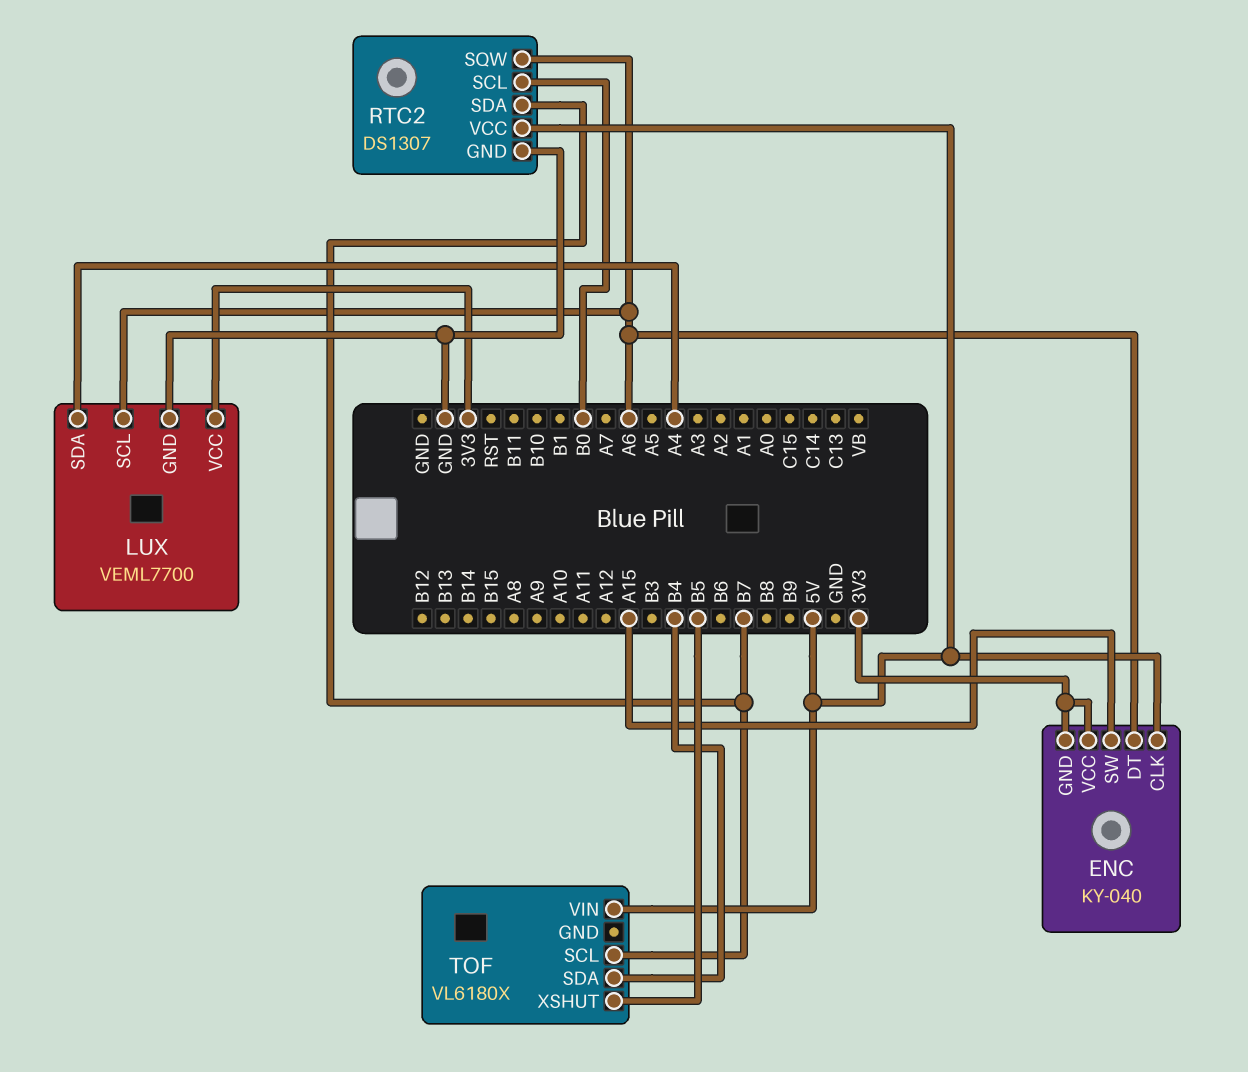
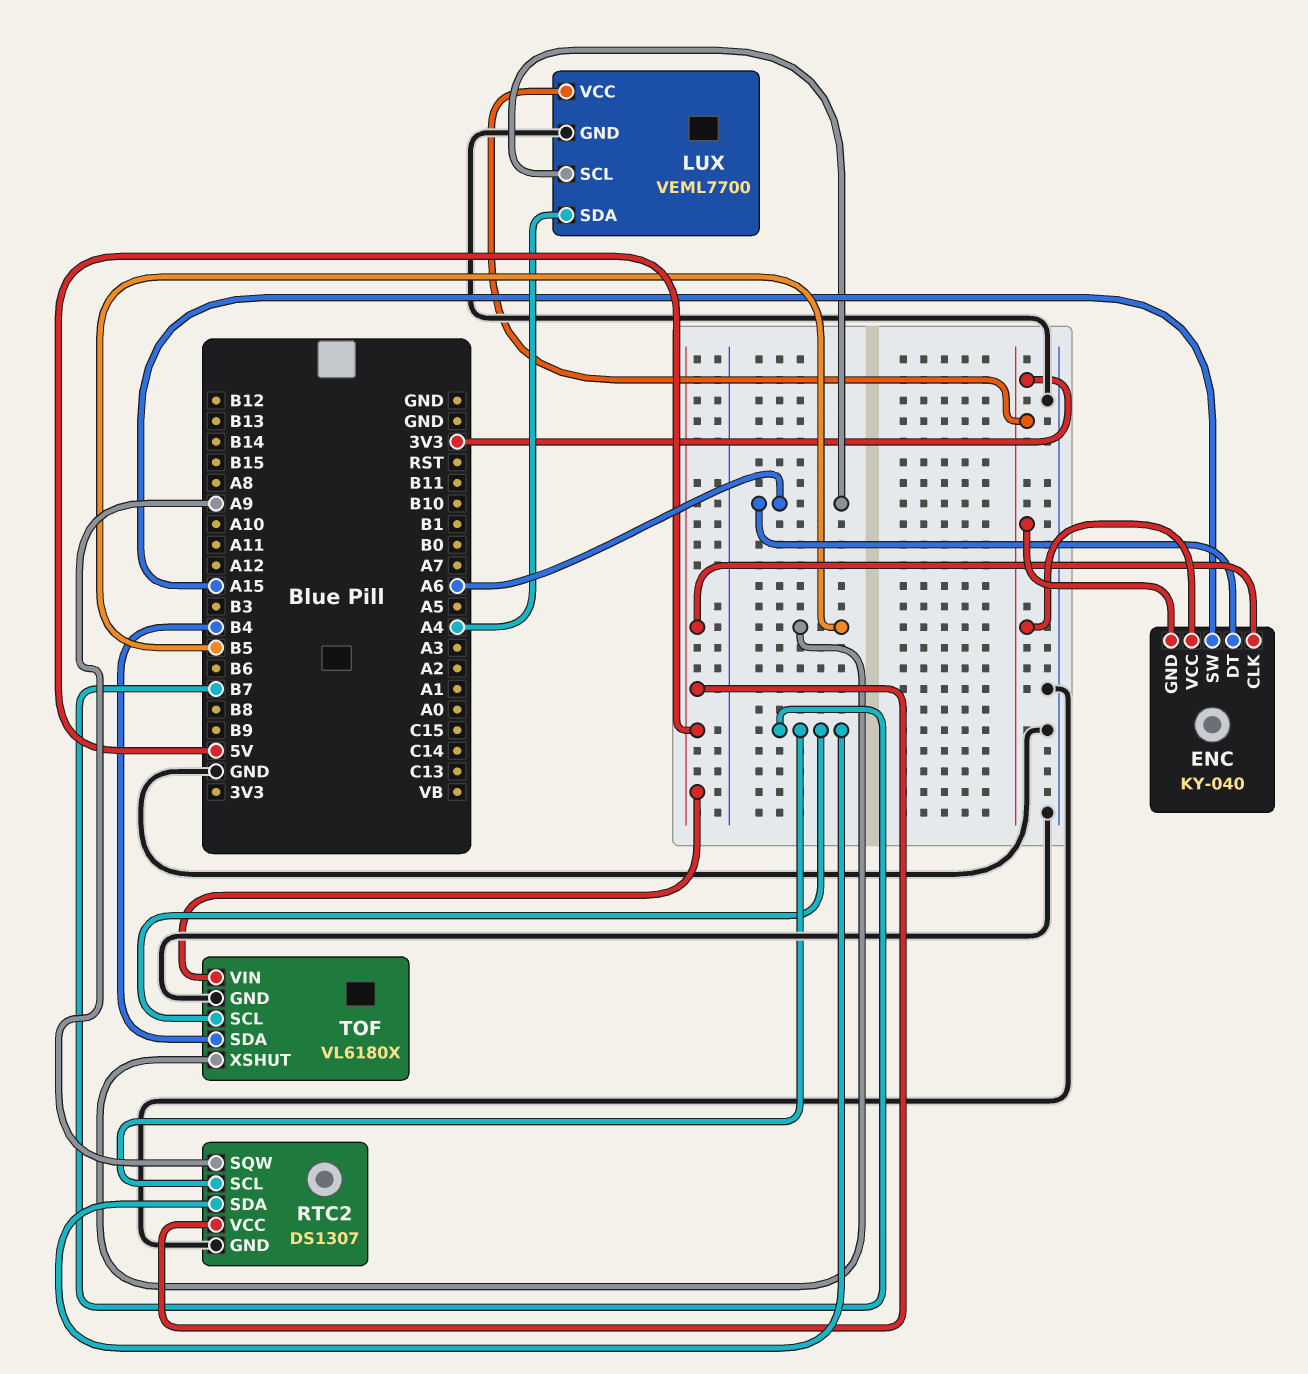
RTC2 pin SCL: B0 -> B7
RTC2 pin SQW: A6 -> A9
TOF pin GND: none -> GND

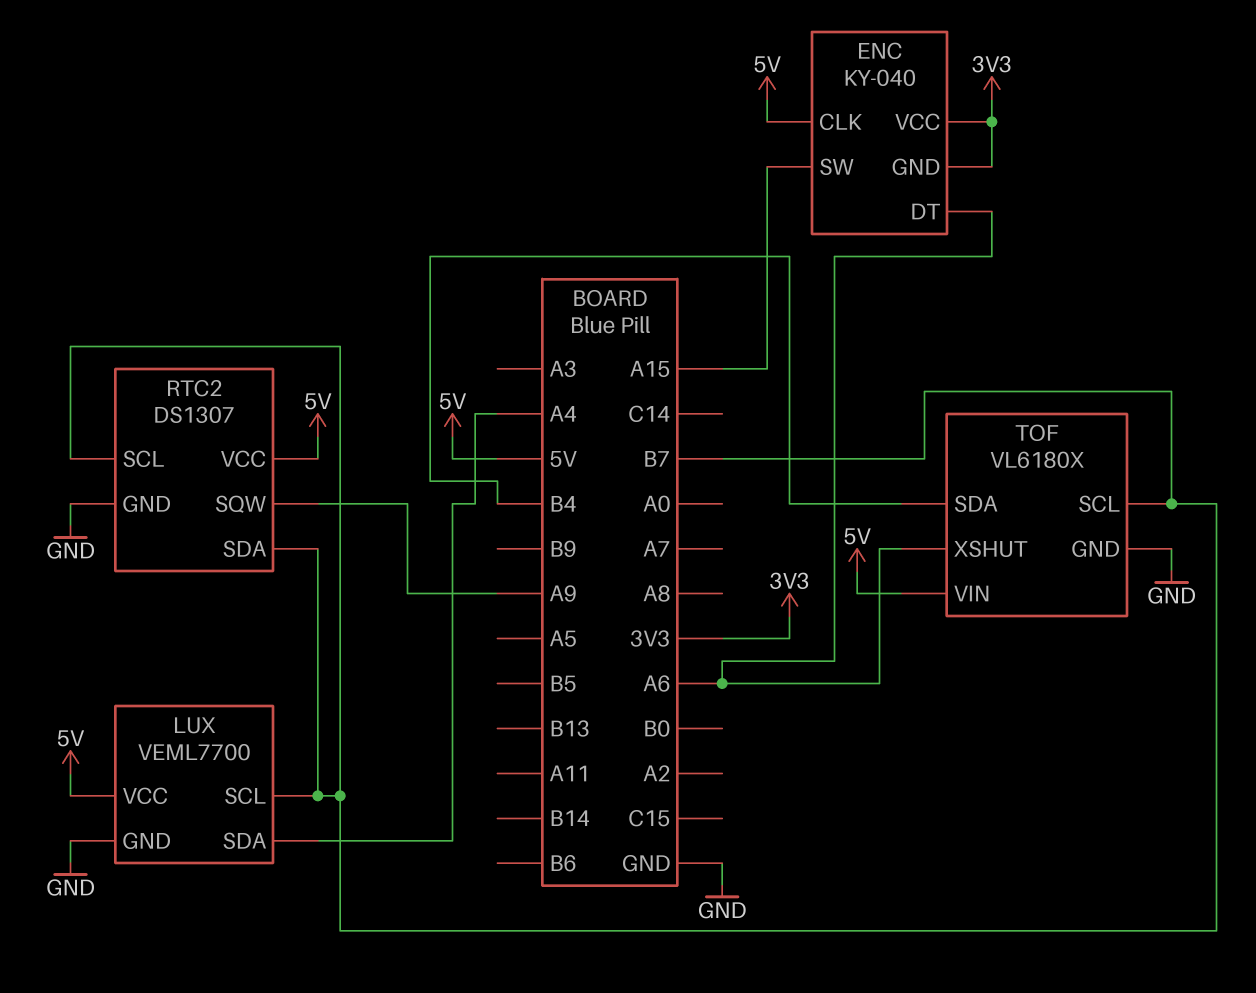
LUX pin SCL: A6 -> B7
LUX pin VCC: 3V3 -> 5V
TOF pin XSHUT: B5 -> A6

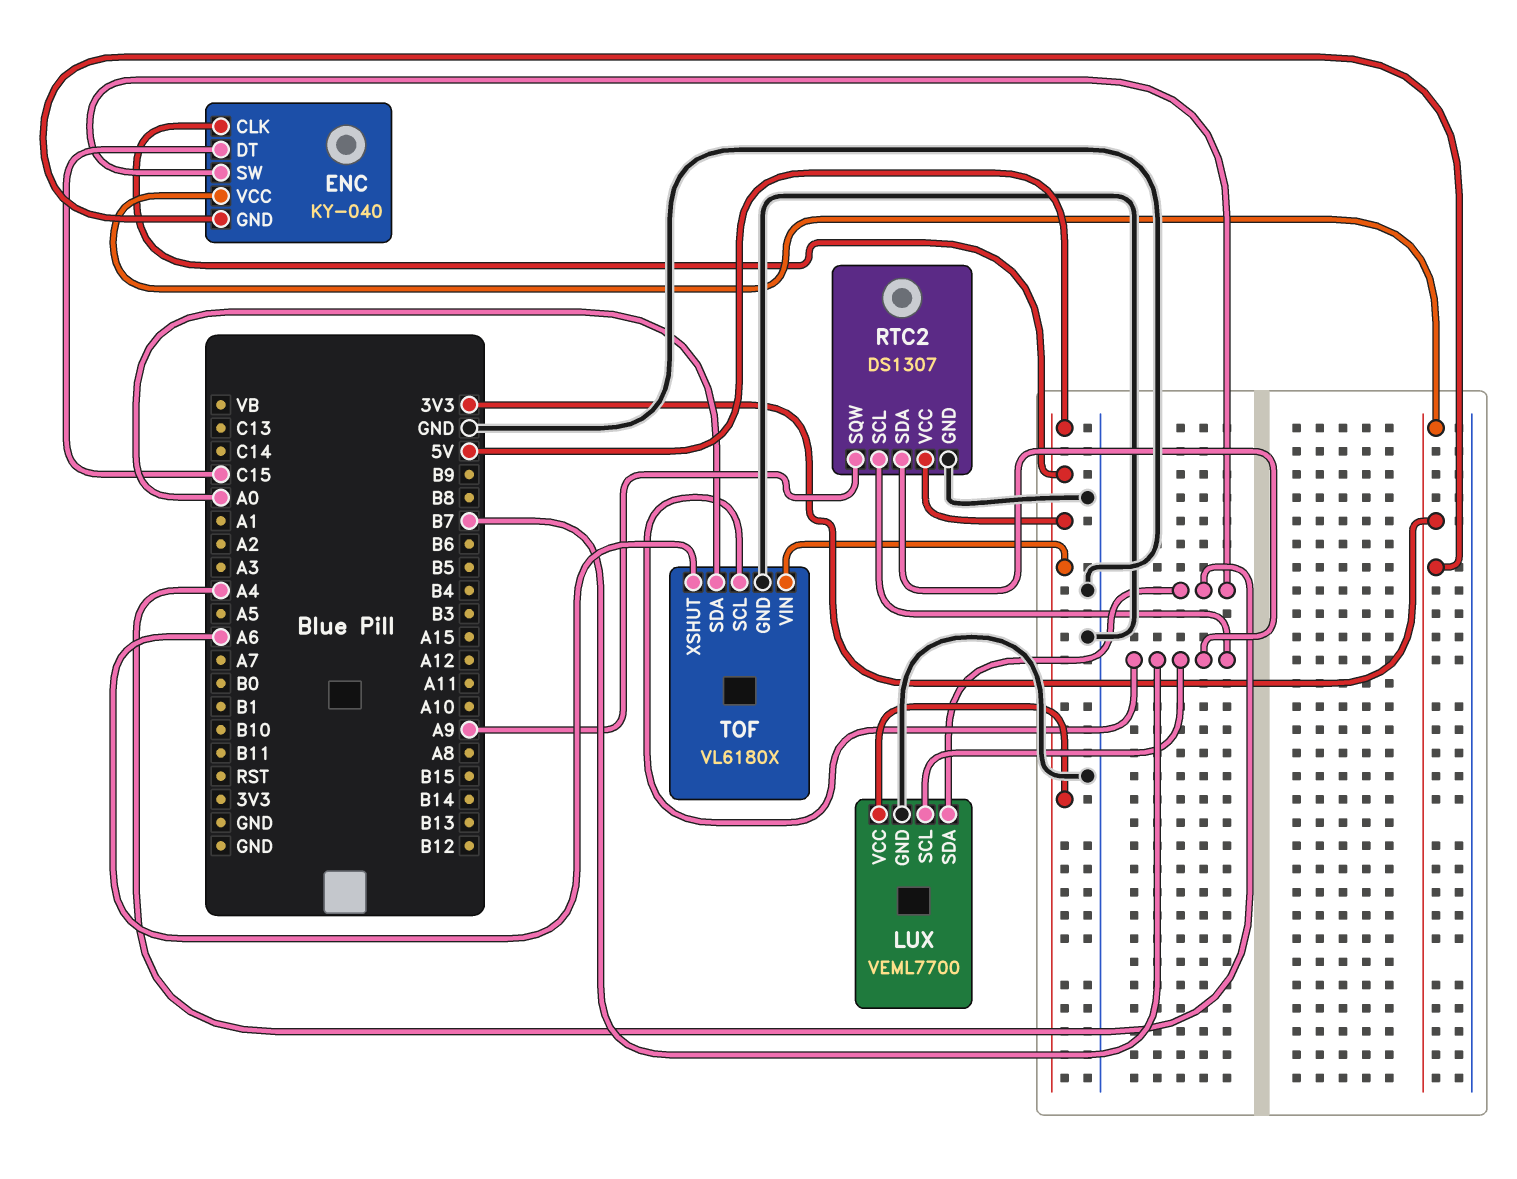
ENC pin DT: A6 -> C15
ENC pin SW: A15 -> A4
TOF pin SDA: B4 -> A0

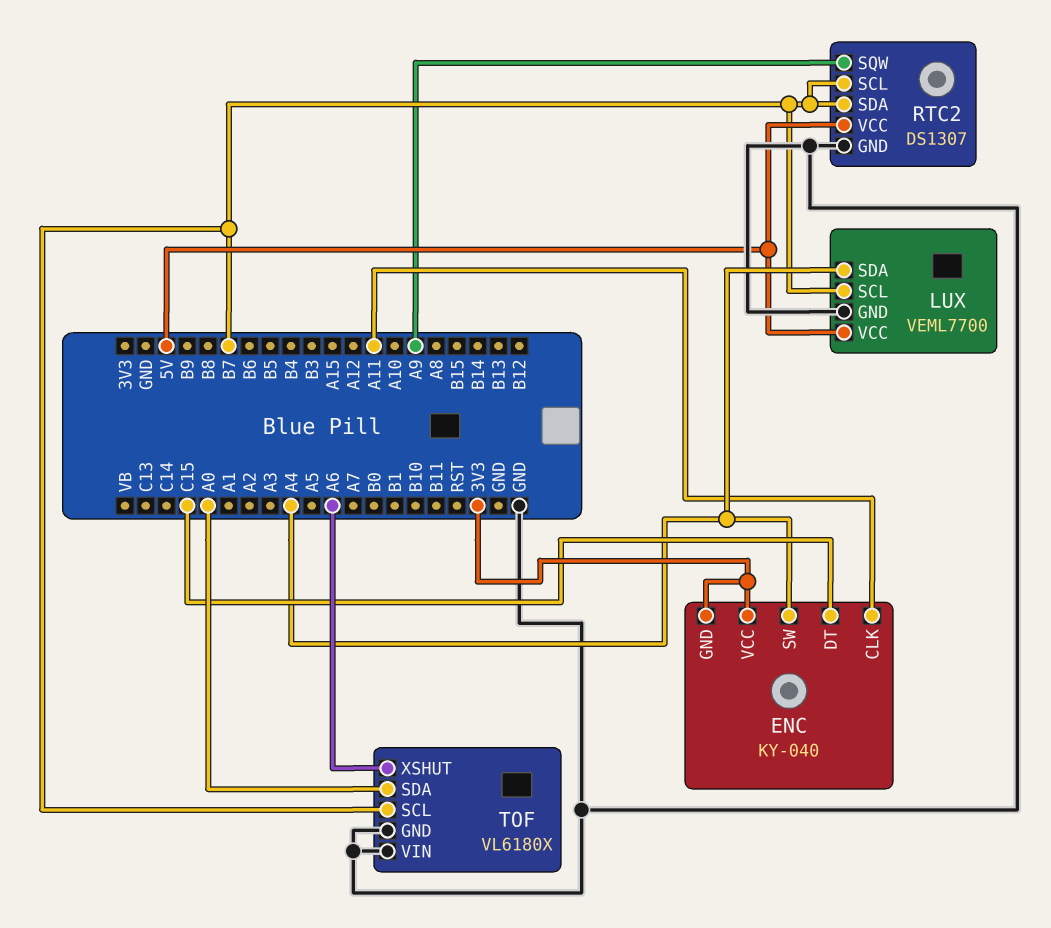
ENC pin CLK: 5V -> A11
TOF pin VIN: 5V -> GND

